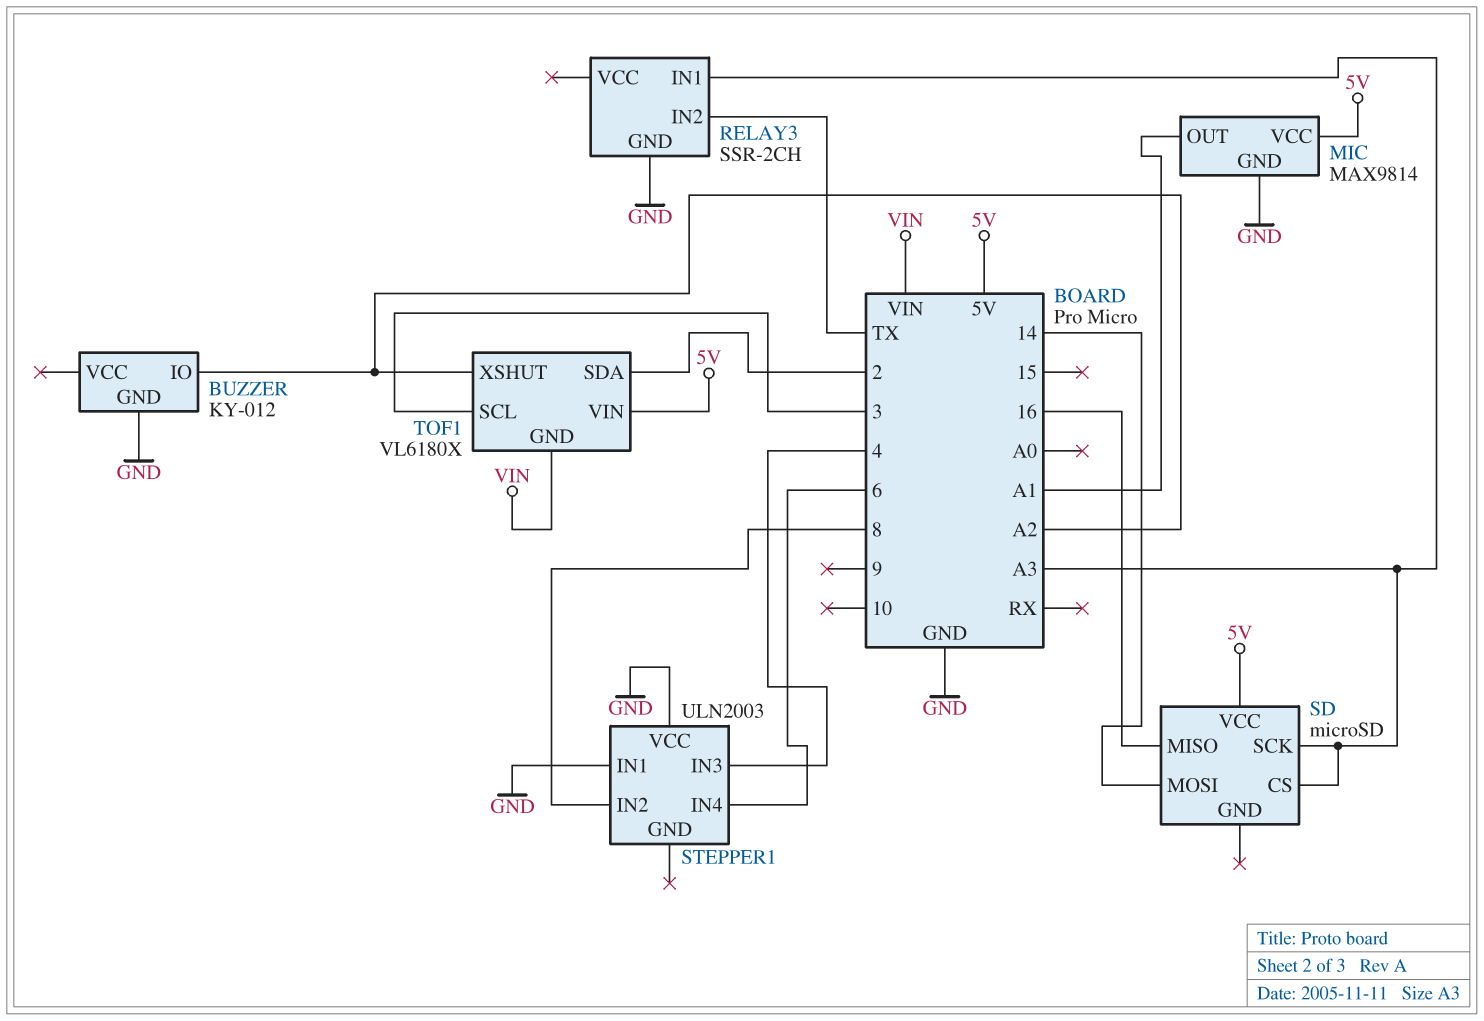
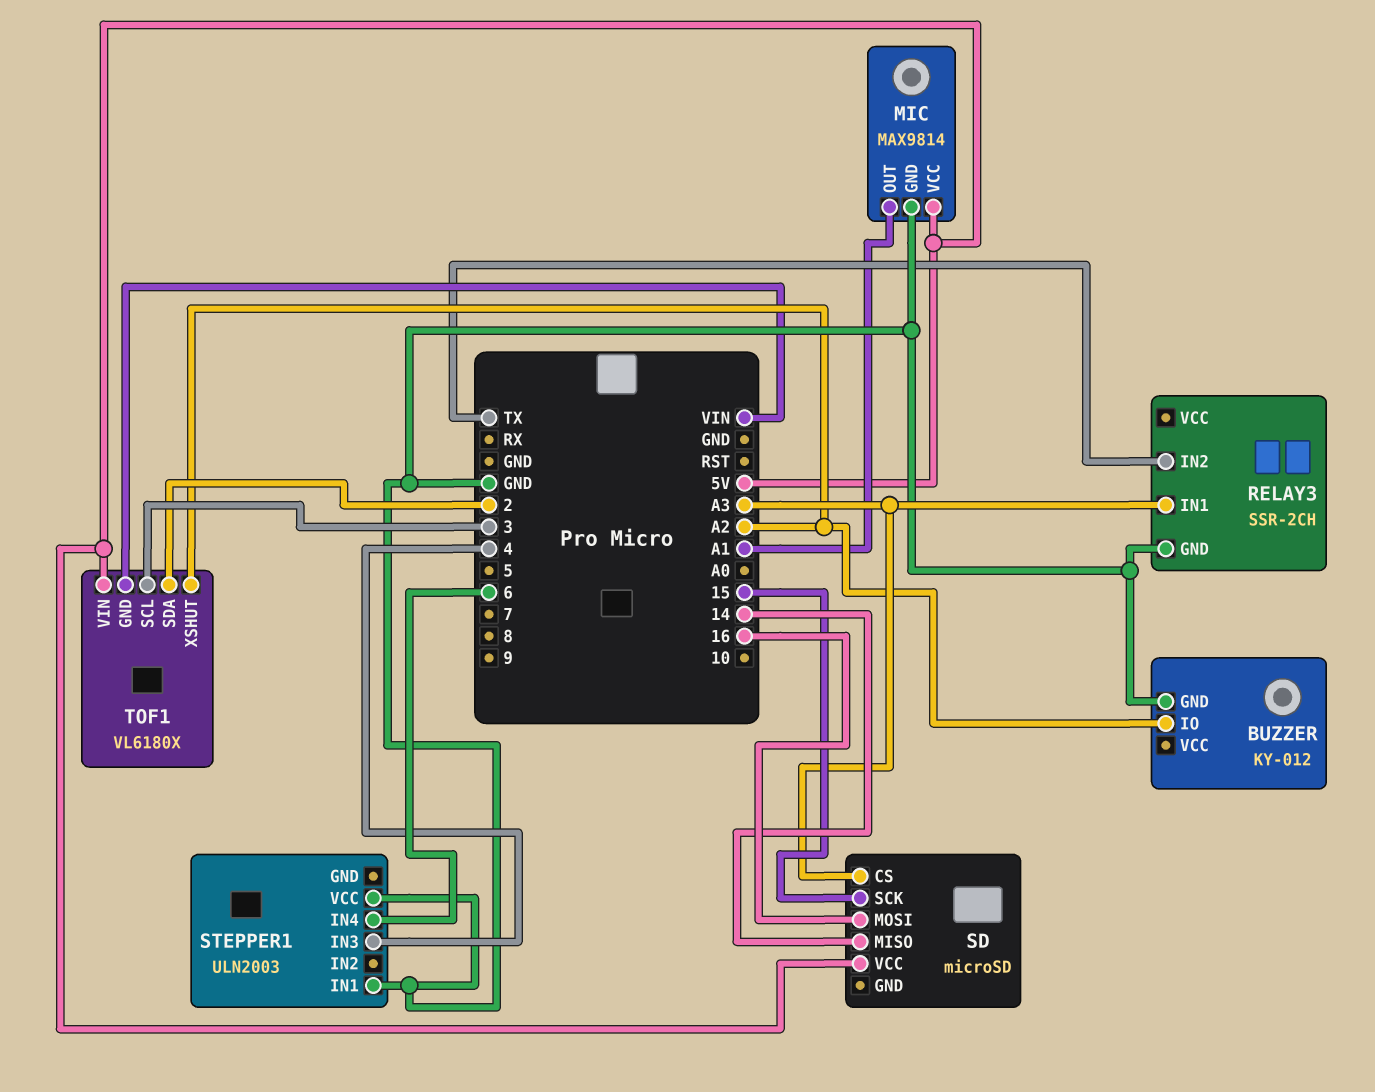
SD pin MISO: 16 -> 14
SD pin MOSI: 14 -> 16
SD pin SCK: A3 -> 15
STEPPER1 pin IN2: 8 -> none

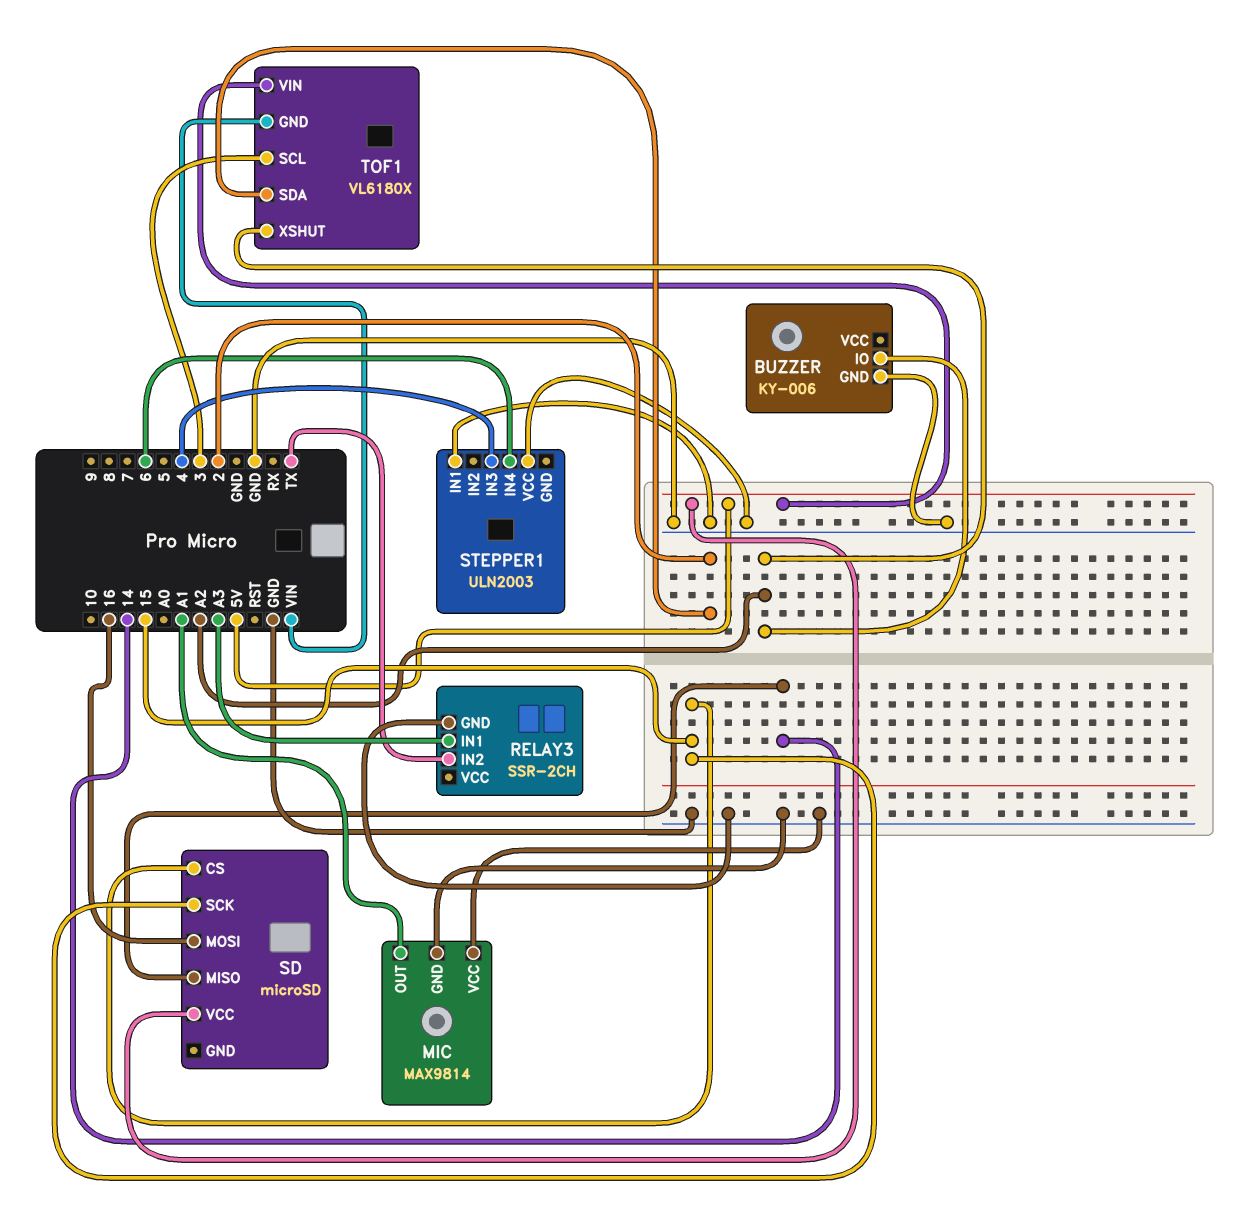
BUZZER: KY-012 -> KY-006
MIC pin VCC: 5V -> GND
SD pin CS: A3 -> 15

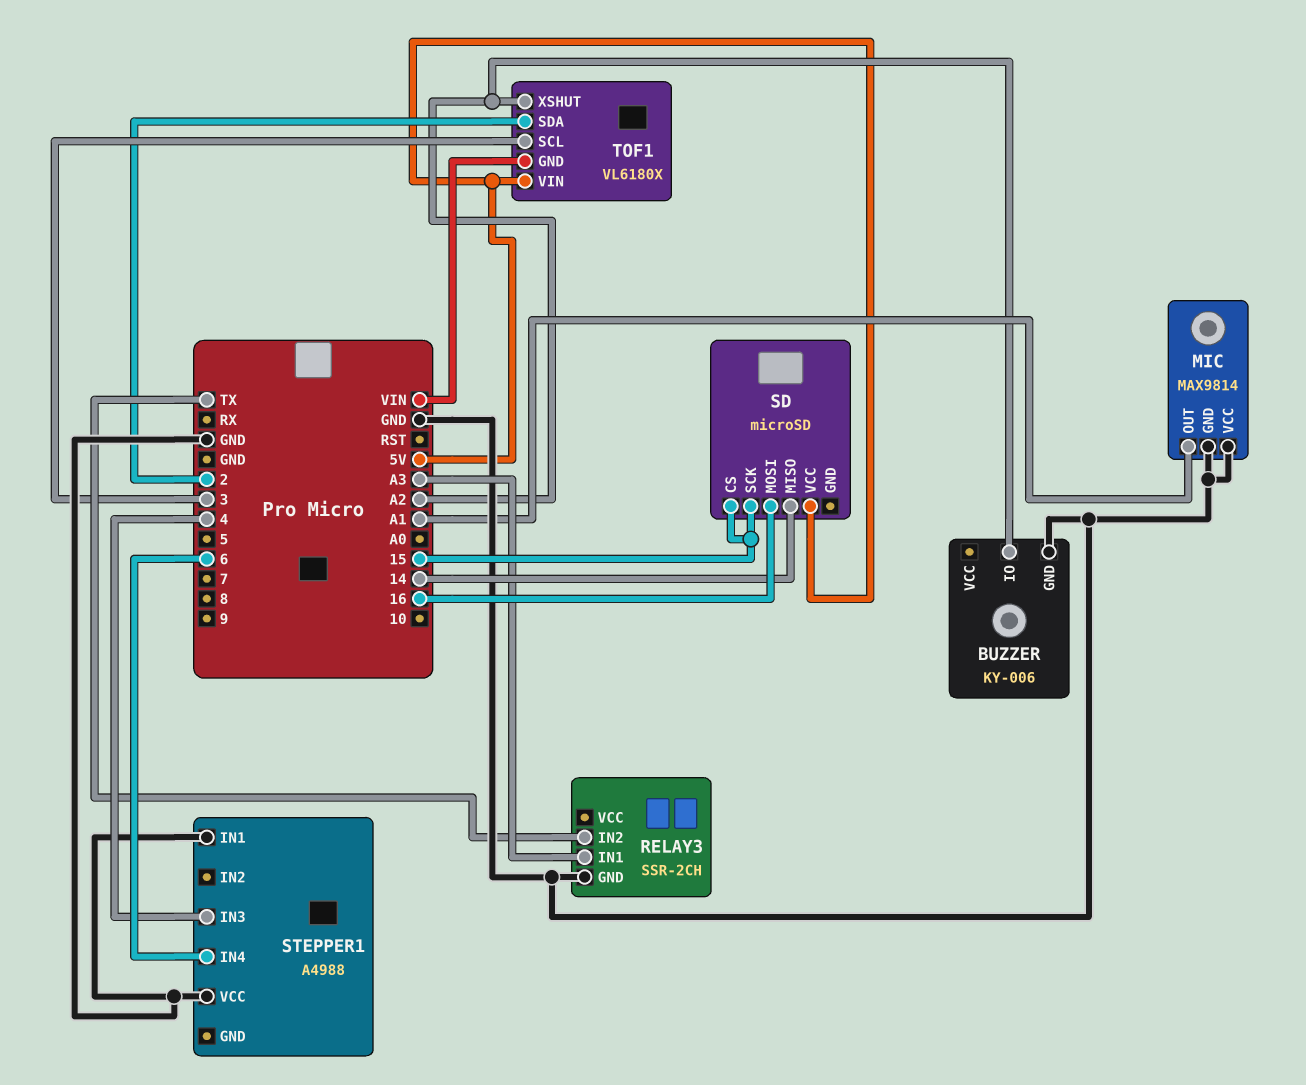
STEPPER1: ULN2003 -> A4988

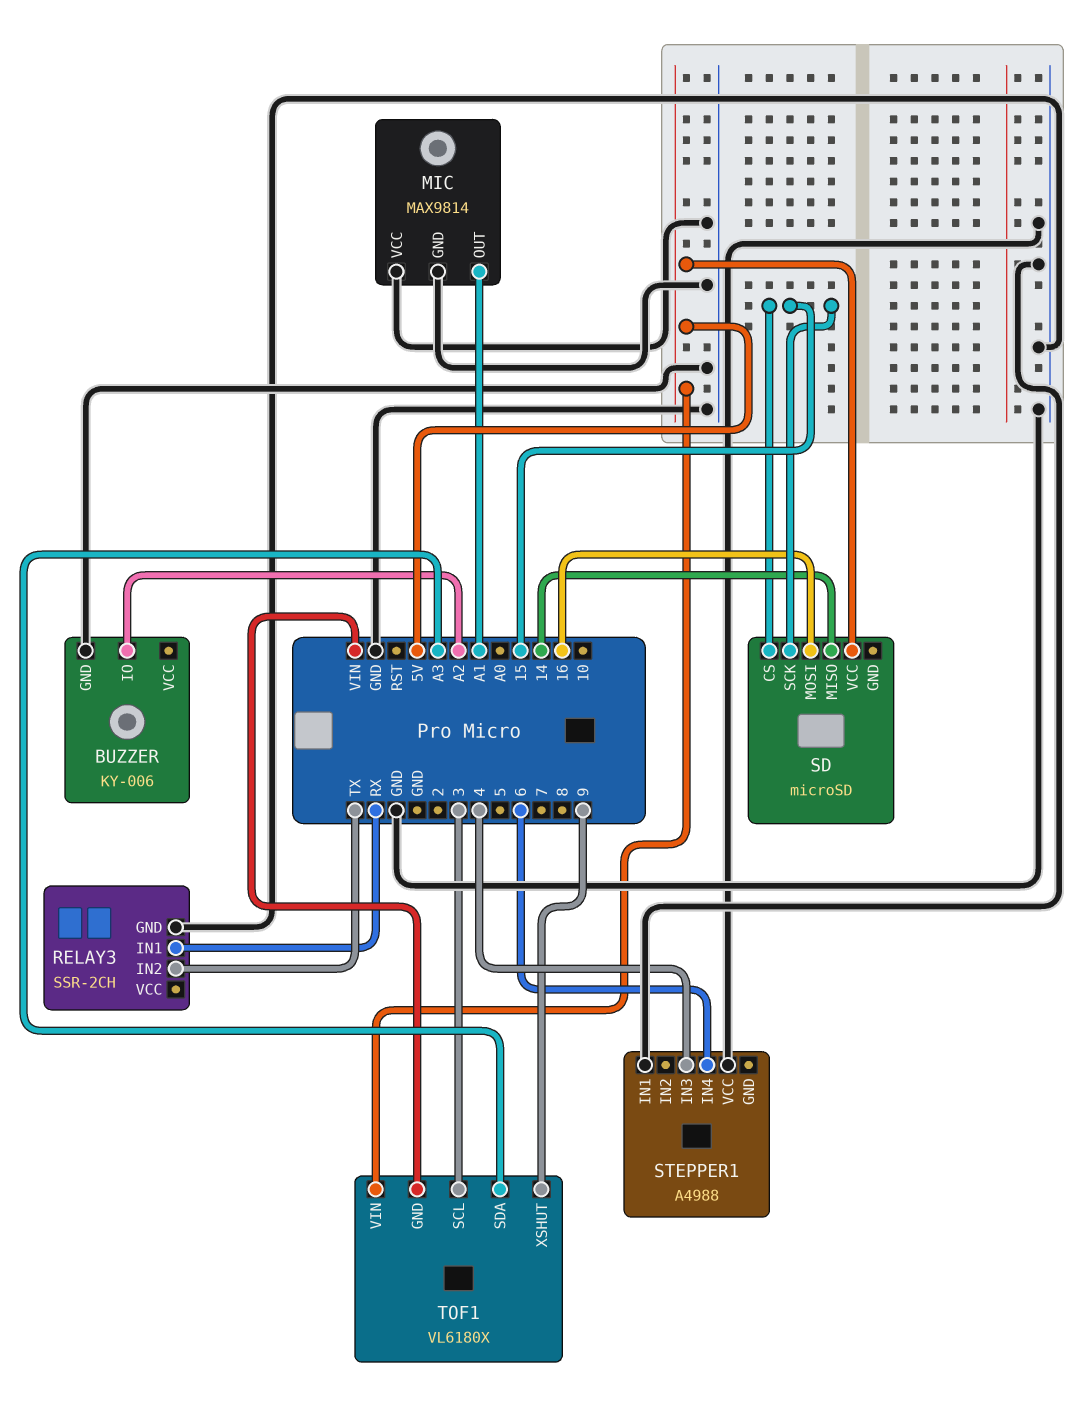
RELAY3 pin IN1: A3 -> RX
TOF1 pin SDA: 2 -> A3
TOF1 pin XSHUT: A2 -> 9

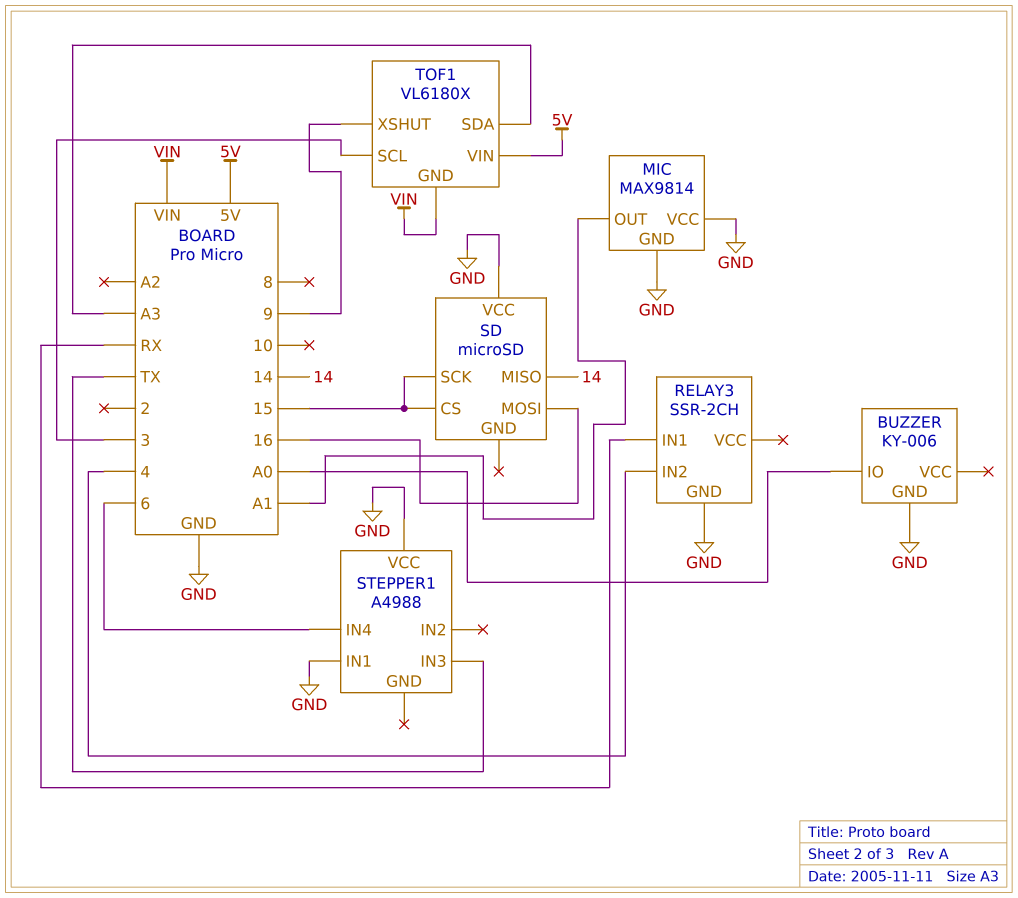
BUZZER pin IO: A2 -> A0
RELAY3 pin IN2: TX -> 4
SD pin VCC: 5V -> GND
STEPPER1 pin IN3: 4 -> TX

